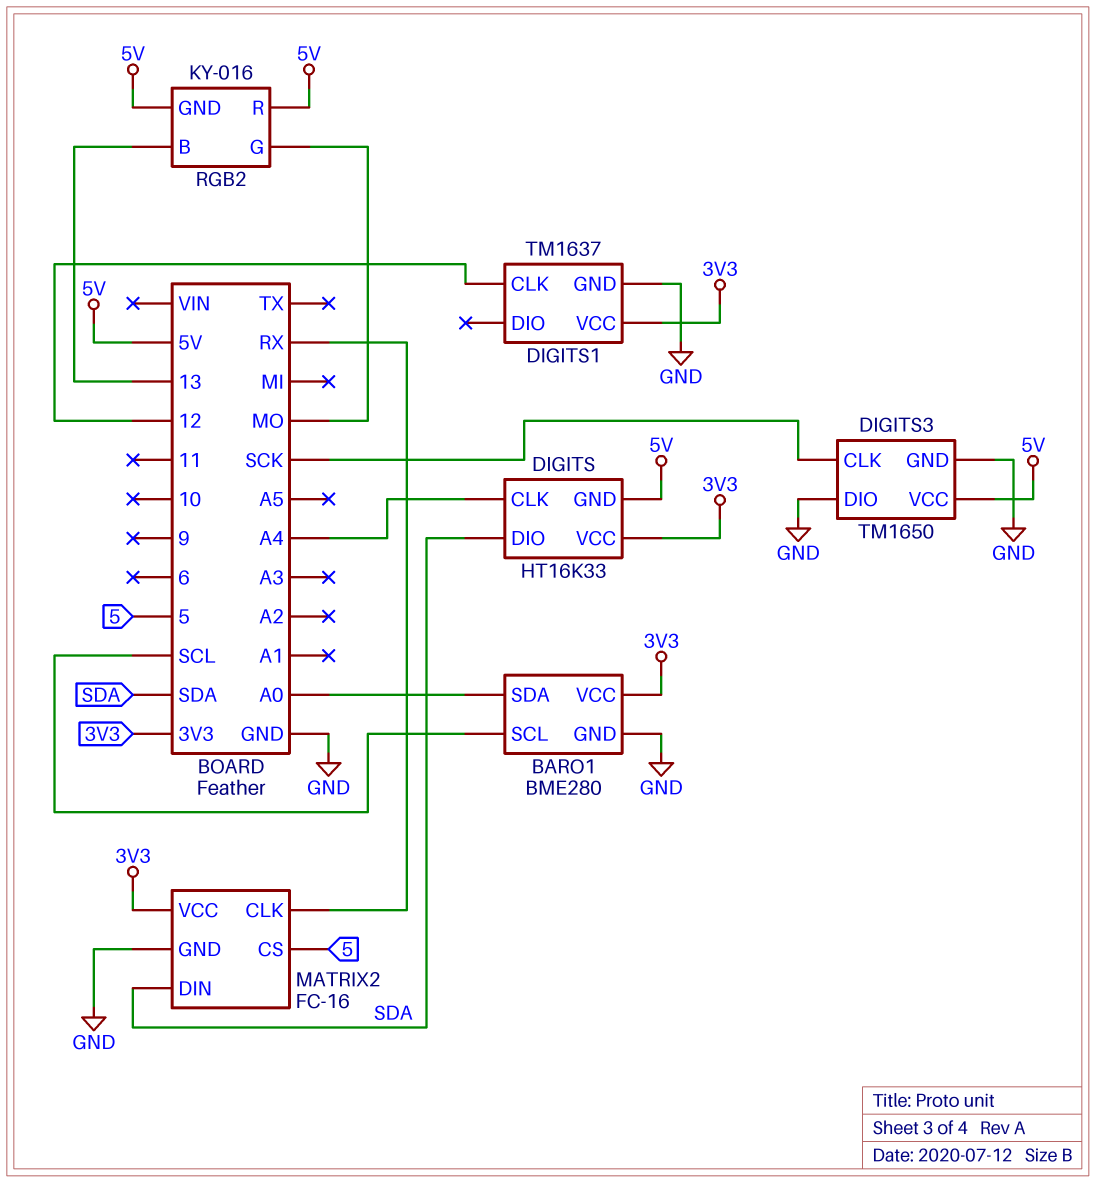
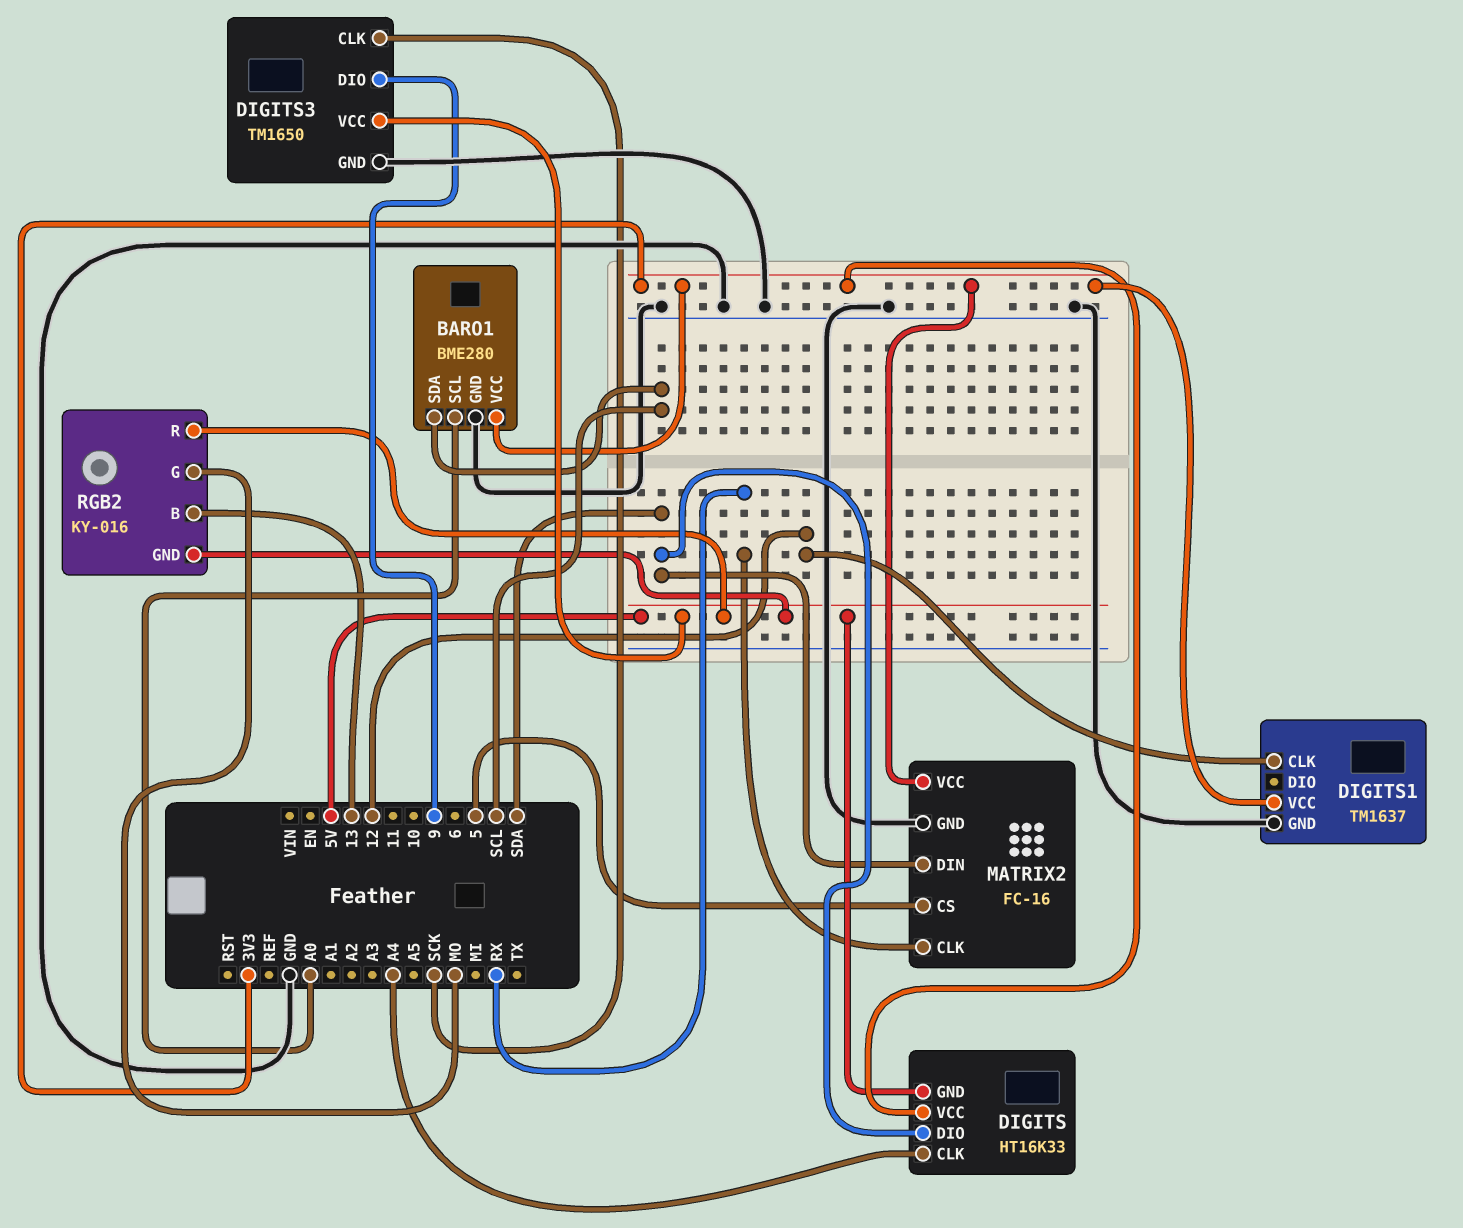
BARO1 pin SCL: SCL -> A0
BARO1 pin SDA: A0 -> SCL
DIGITS3 pin DIO: GND -> 9

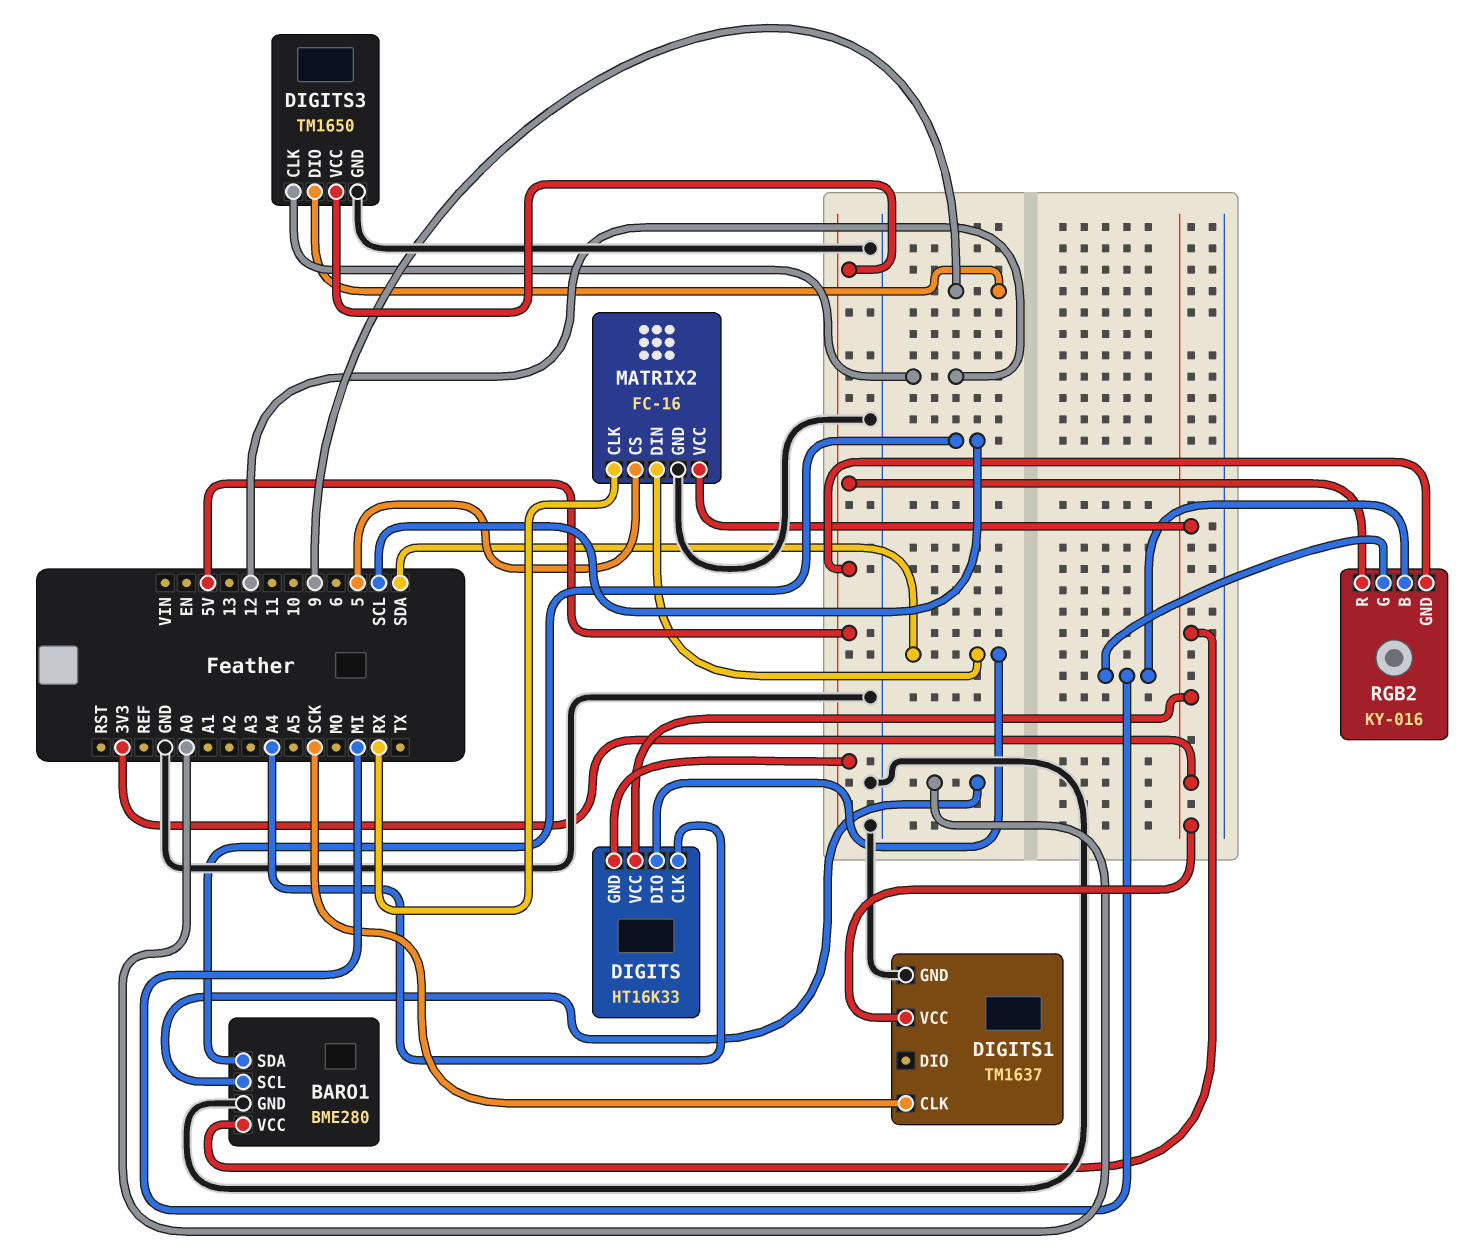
DIGITS1 pin CLK: 12 -> SCK
DIGITS3 pin CLK: SCK -> 12
RGB2 pin B: 13 -> MI
RGB2 pin G: MO -> MI

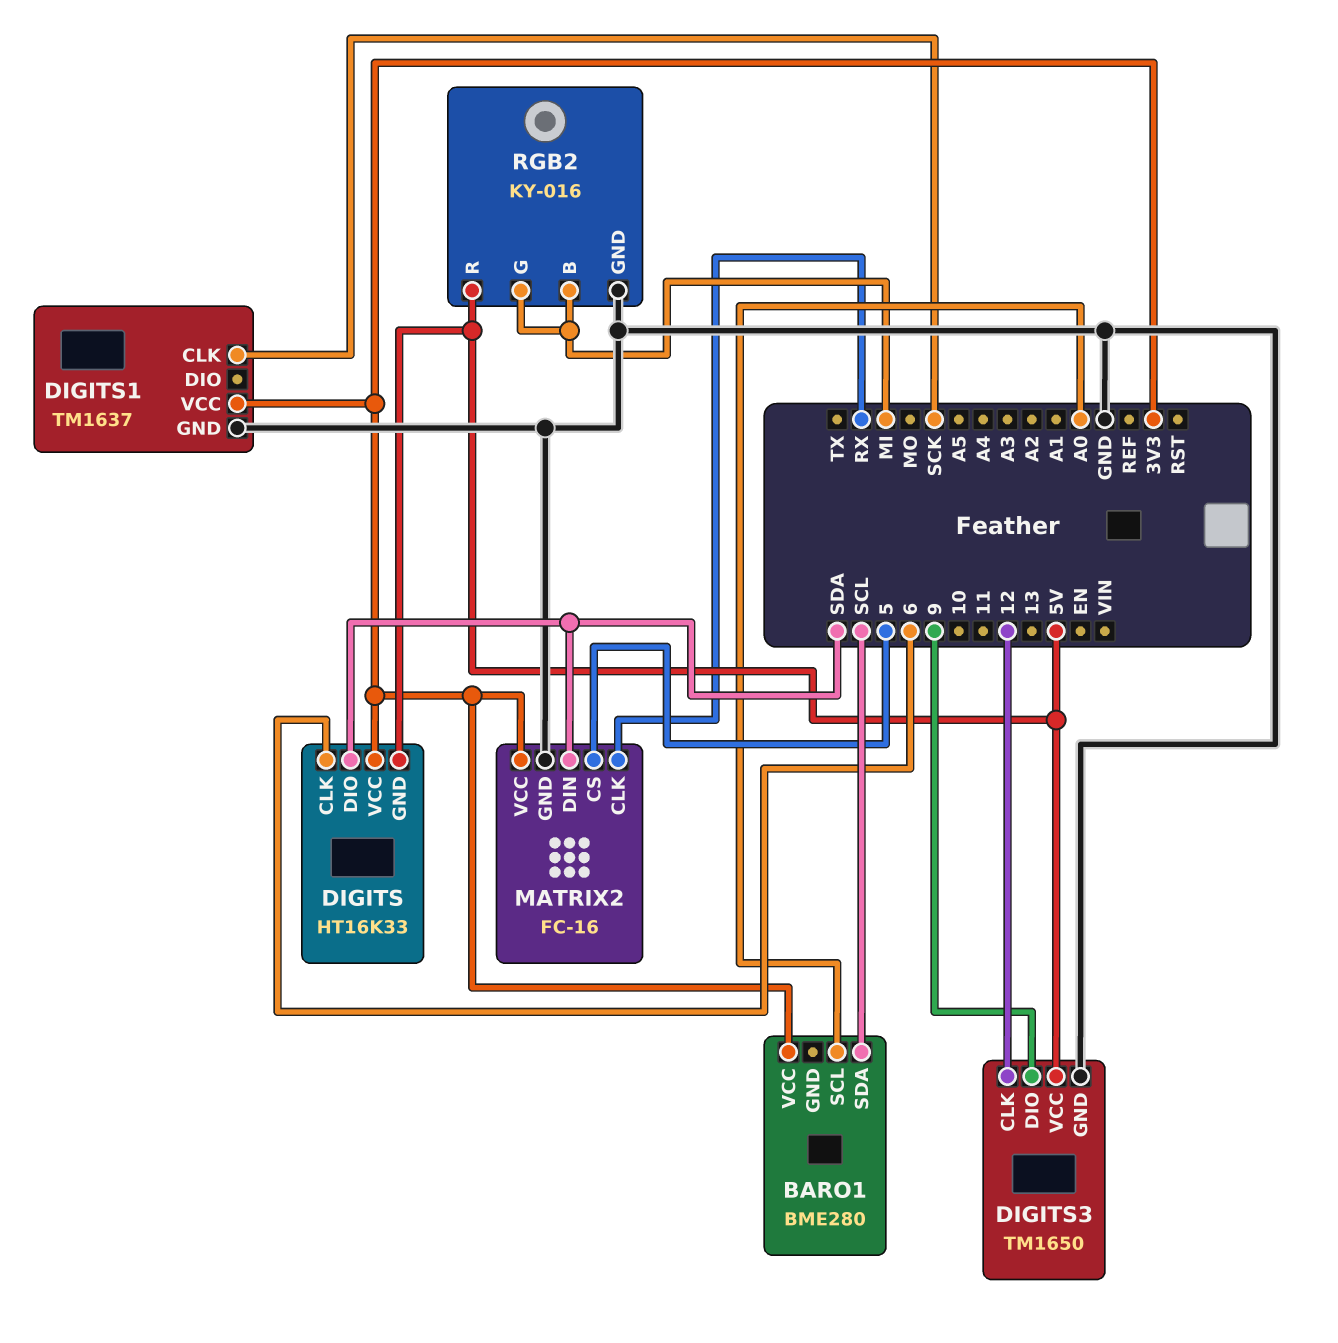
BARO1 pin GND: GND -> none
DIGITS pin CLK: A4 -> 6
RGB2 pin GND: 5V -> GND

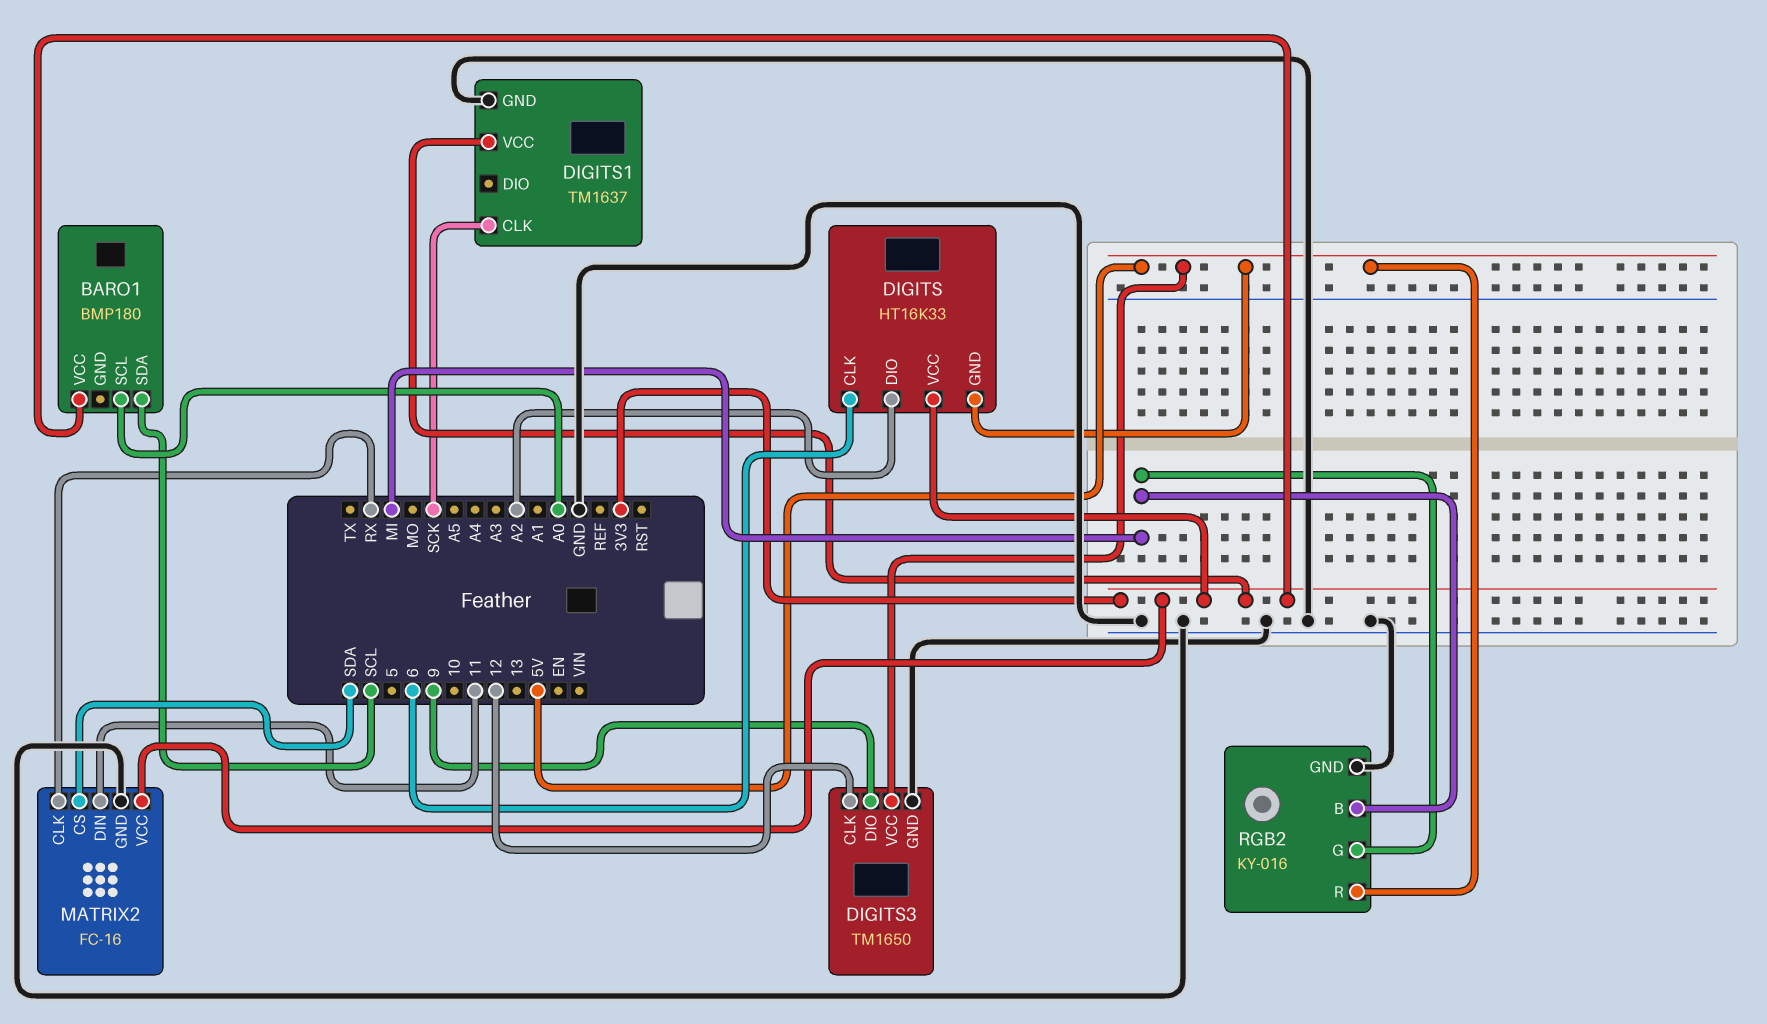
BARO1: BME280 -> BMP180
DIGITS pin DIO: SDA -> A2
MATRIX2 pin CS: 5 -> SDA
MATRIX2 pin DIN: SDA -> 11

